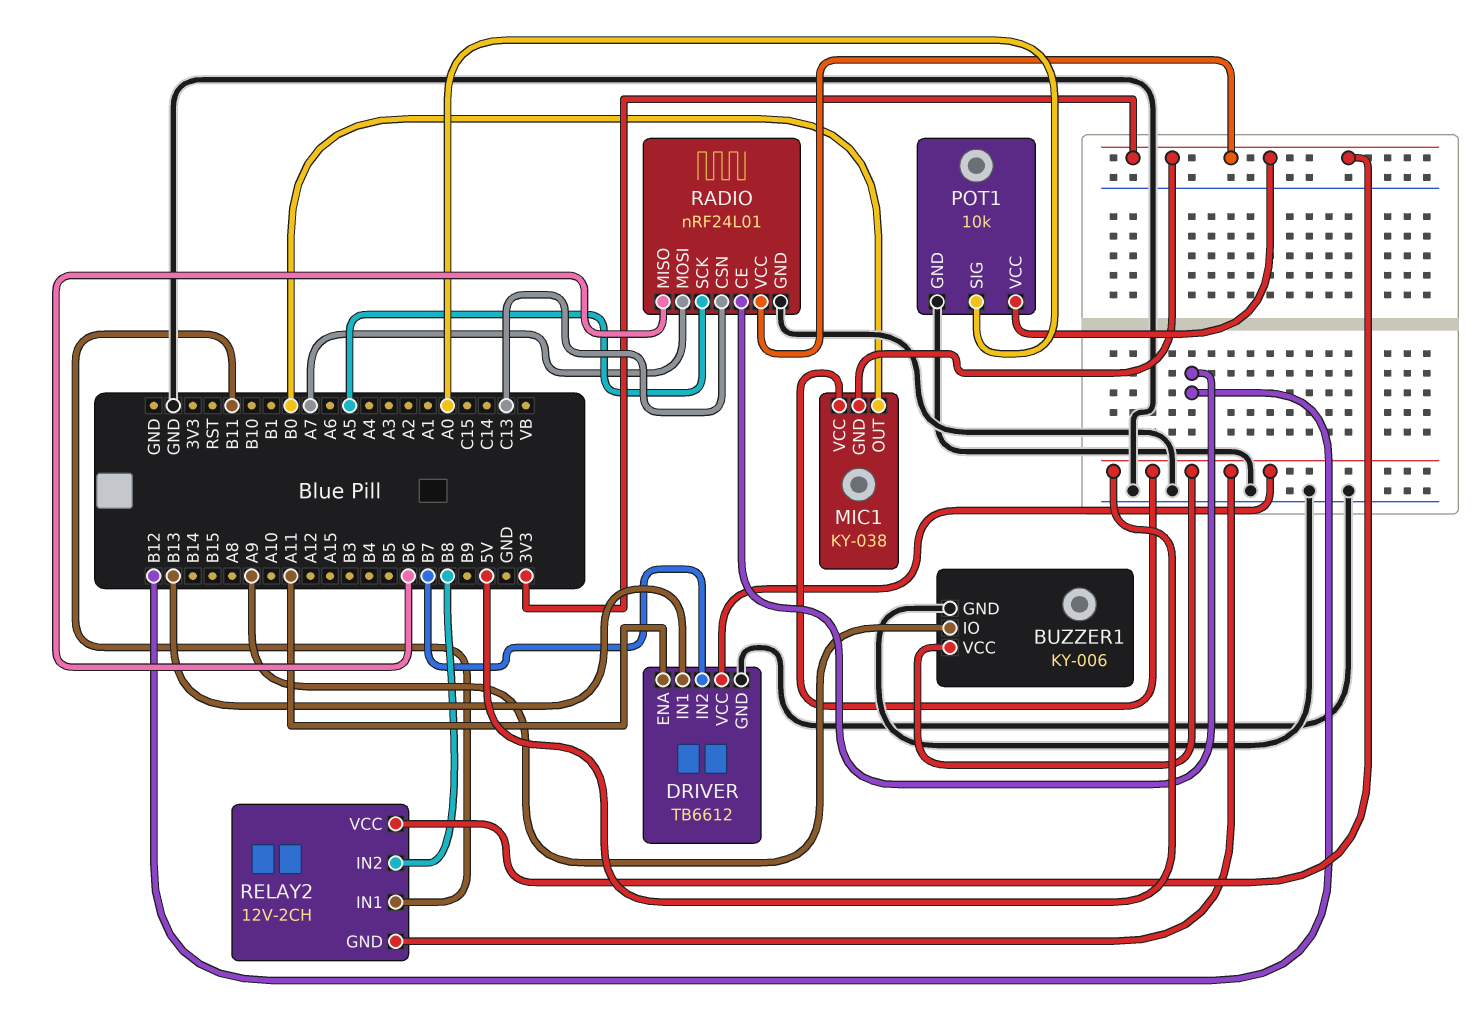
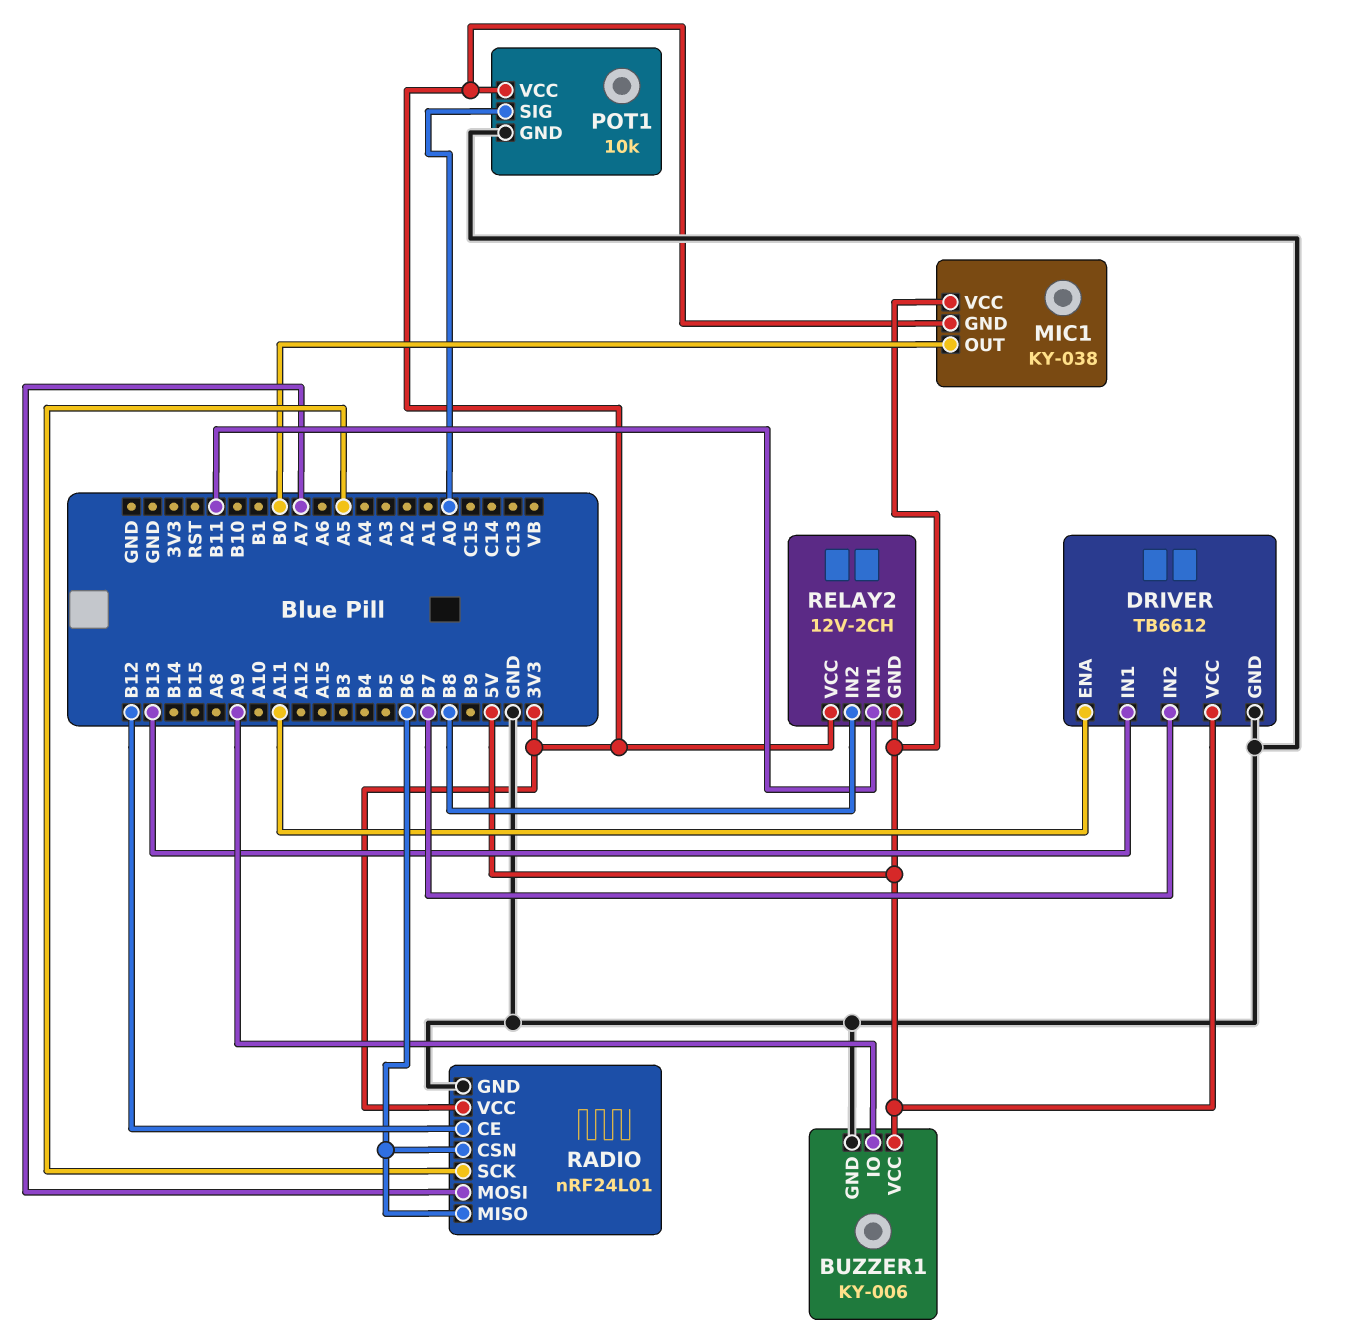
RADIO pin CSN: C13 -> B6

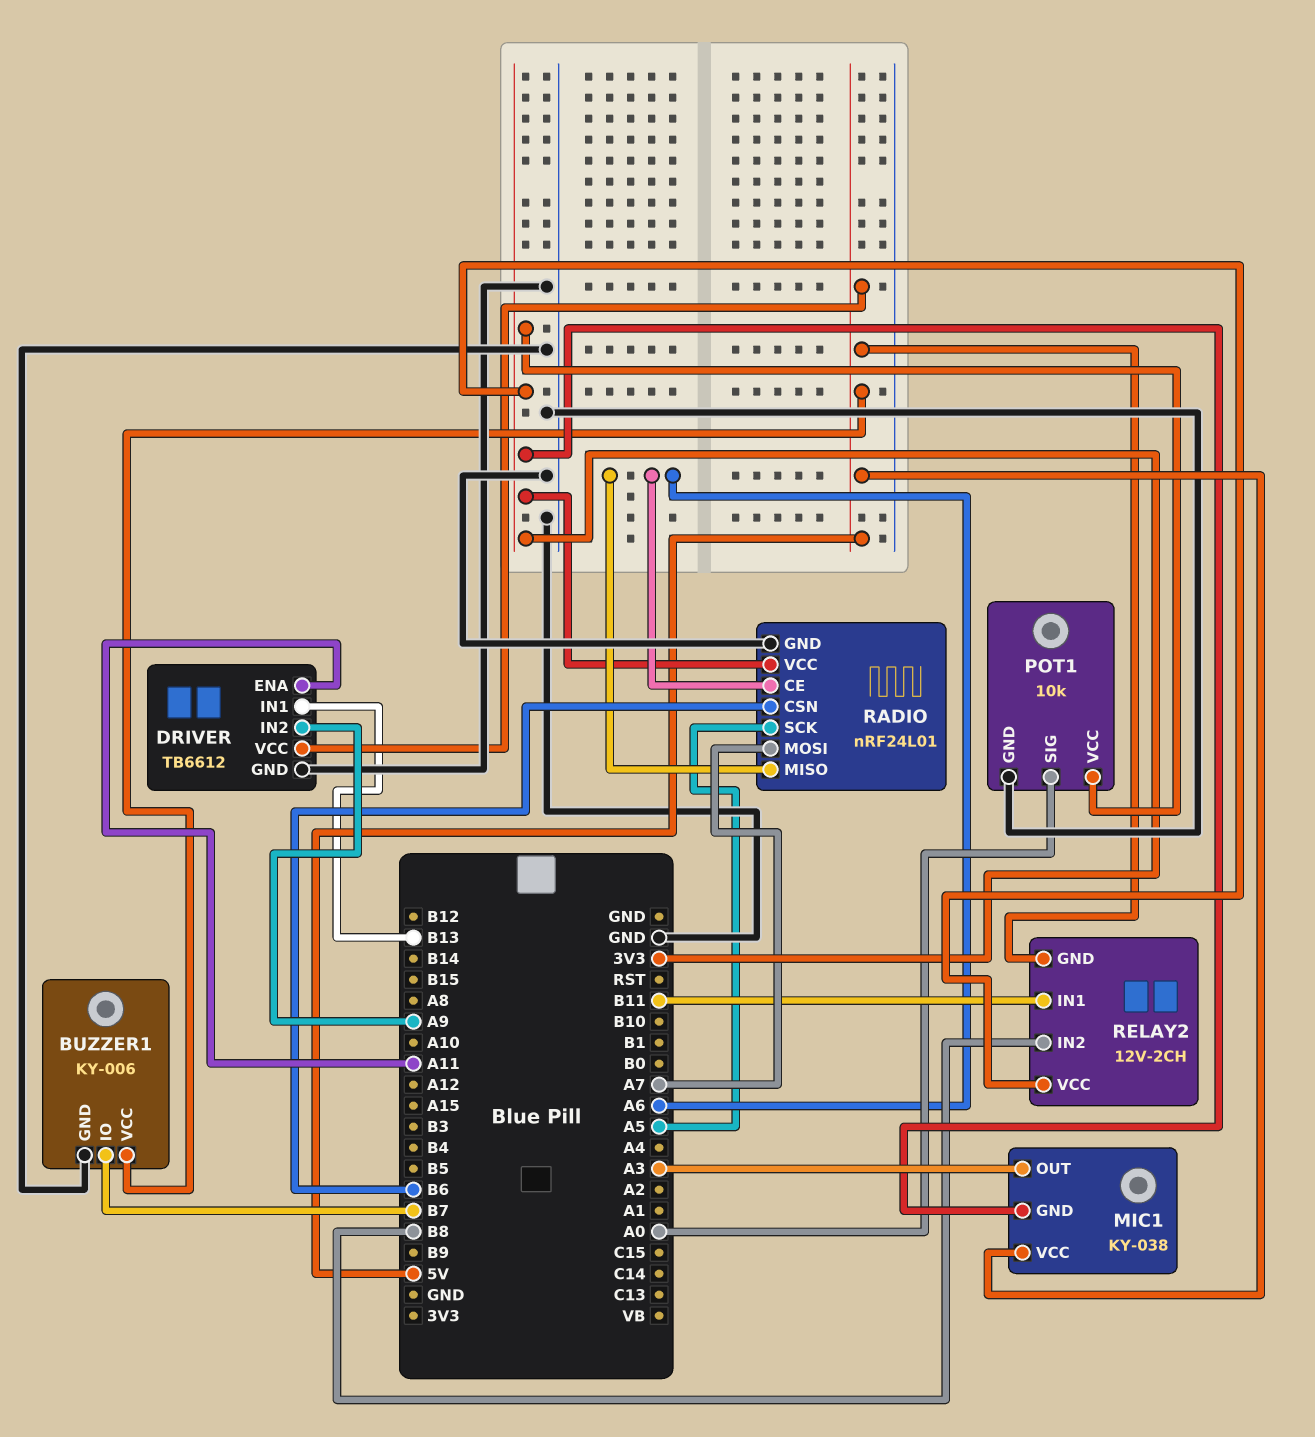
BUZZER1 pin IO: A9 -> B7
DRIVER pin IN2: B7 -> A9
MIC1 pin OUT: B0 -> A3
RADIO pin CE: B12 -> A6
RADIO pin MISO: B6 -> A6

